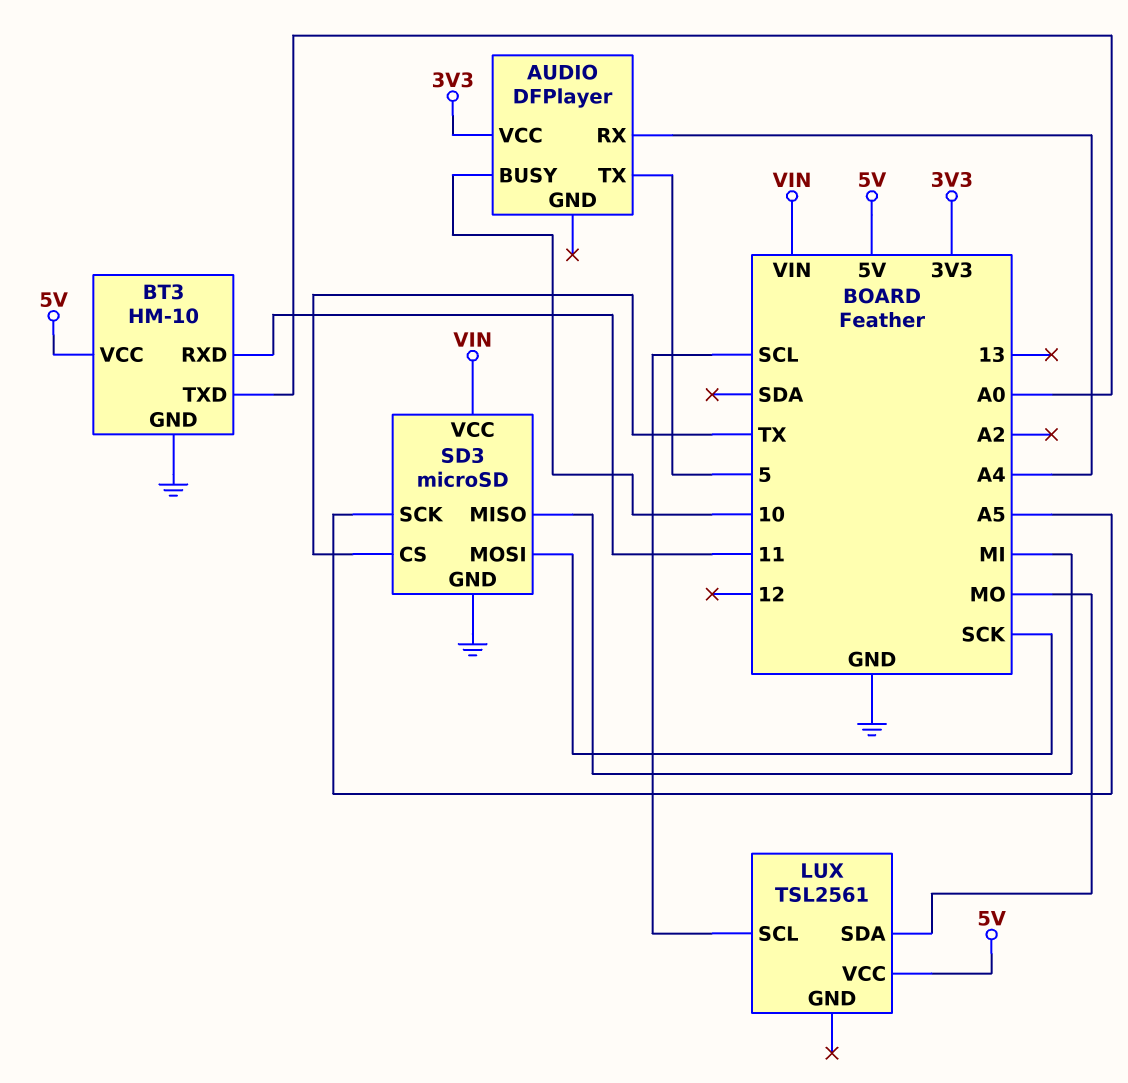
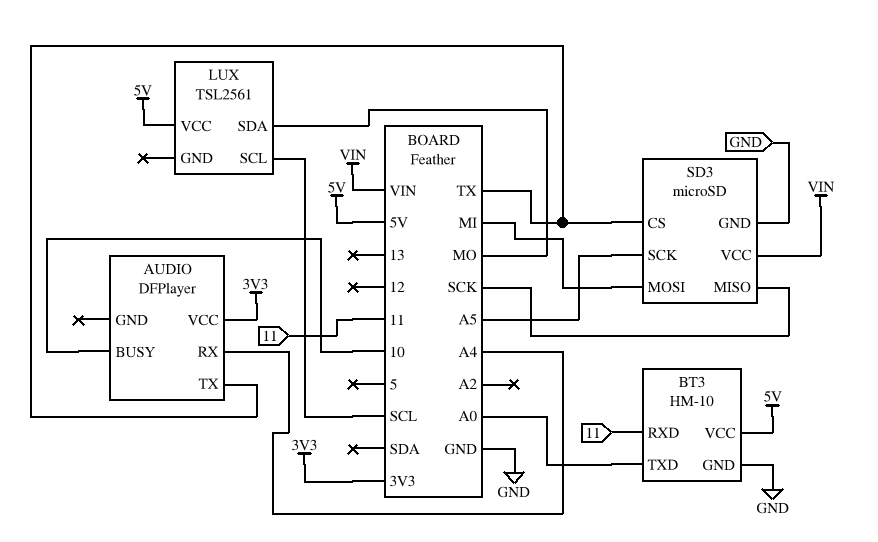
AUDIO pin TX: 5 -> TX
SD3 pin MISO: MI -> SCK
SD3 pin MOSI: SCK -> MI

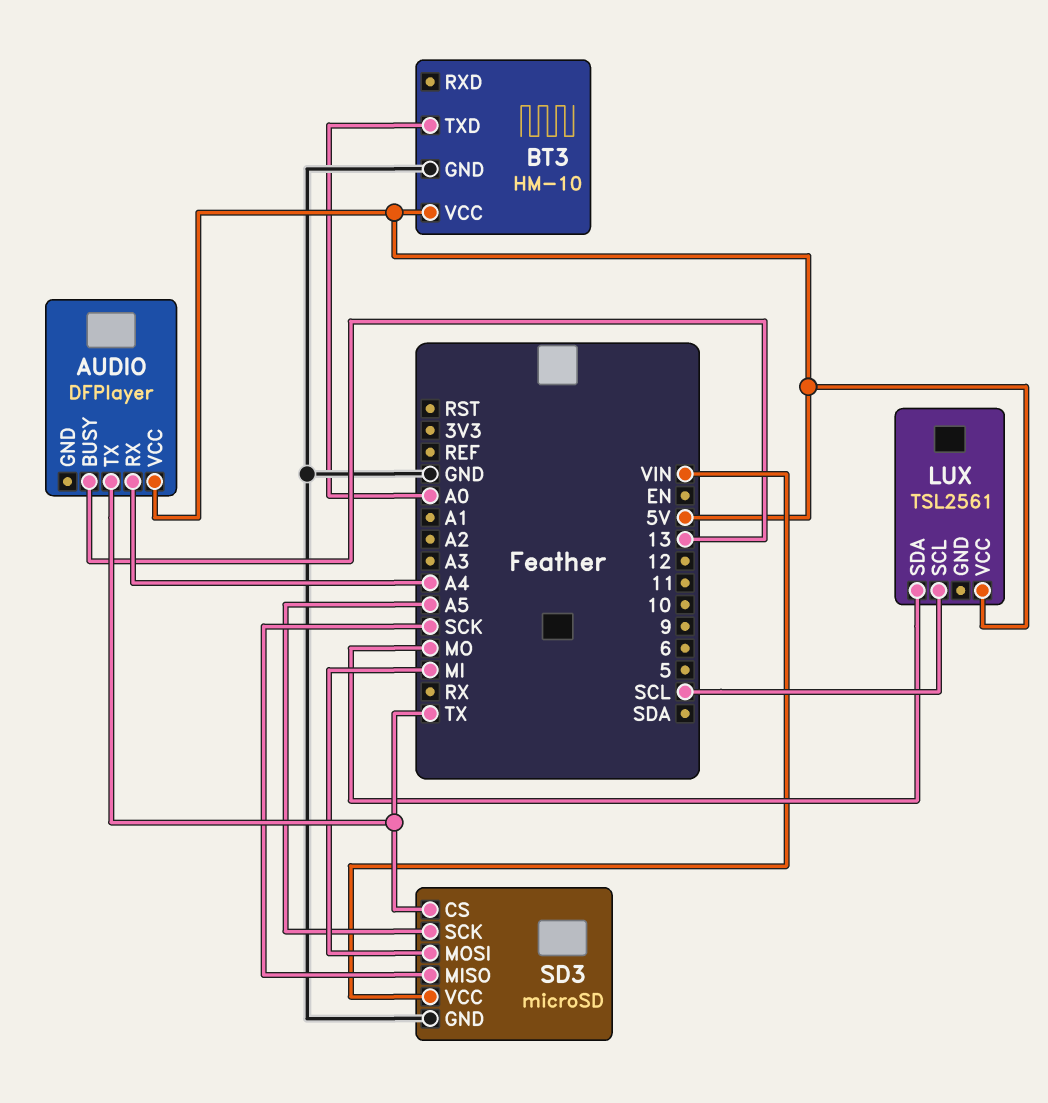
AUDIO pin BUSY: 10 -> 13
AUDIO pin VCC: 3V3 -> 5V
BT3 pin RXD: 11 -> none

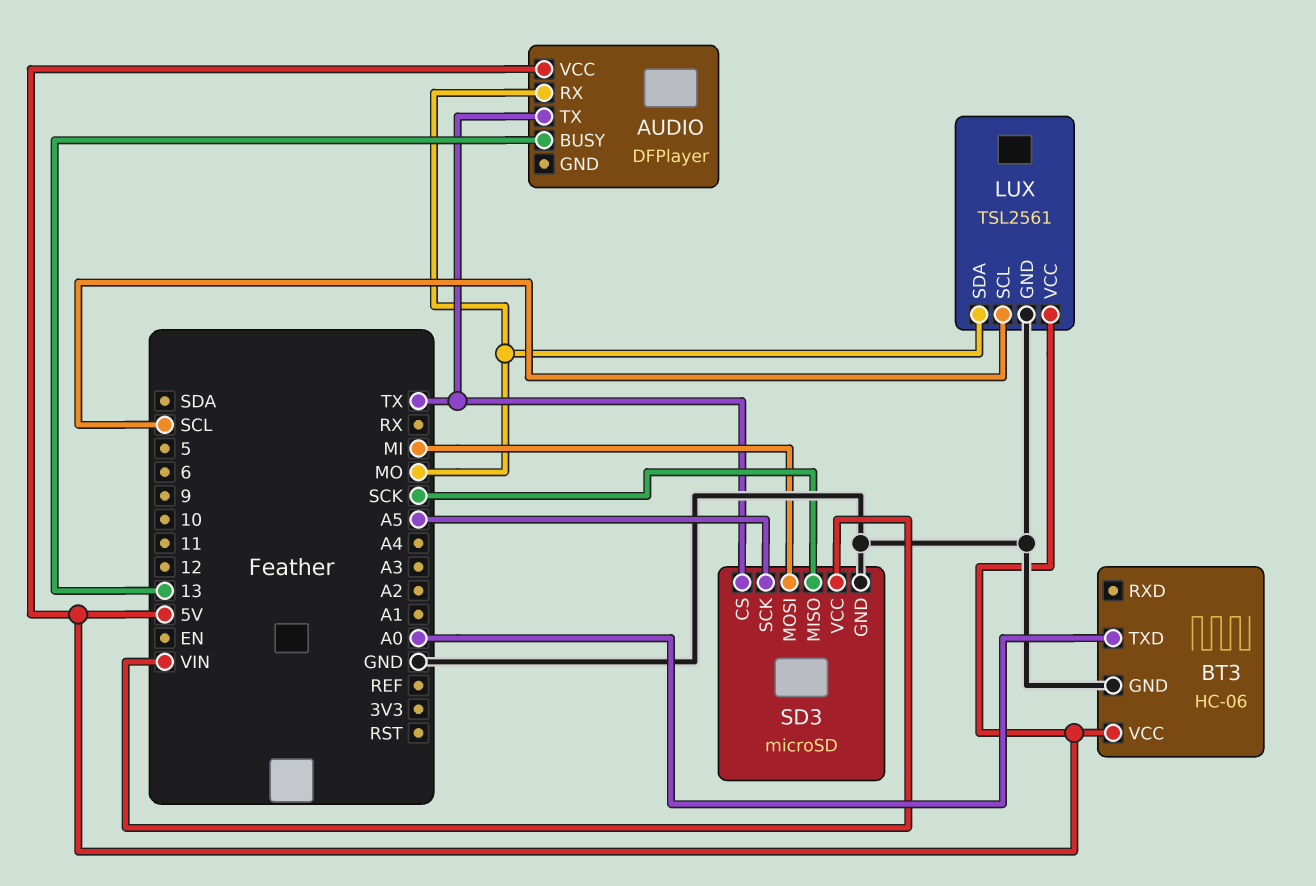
AUDIO pin RX: A4 -> MO
BT3: HM-10 -> HC-06
LUX pin GND: none -> GND

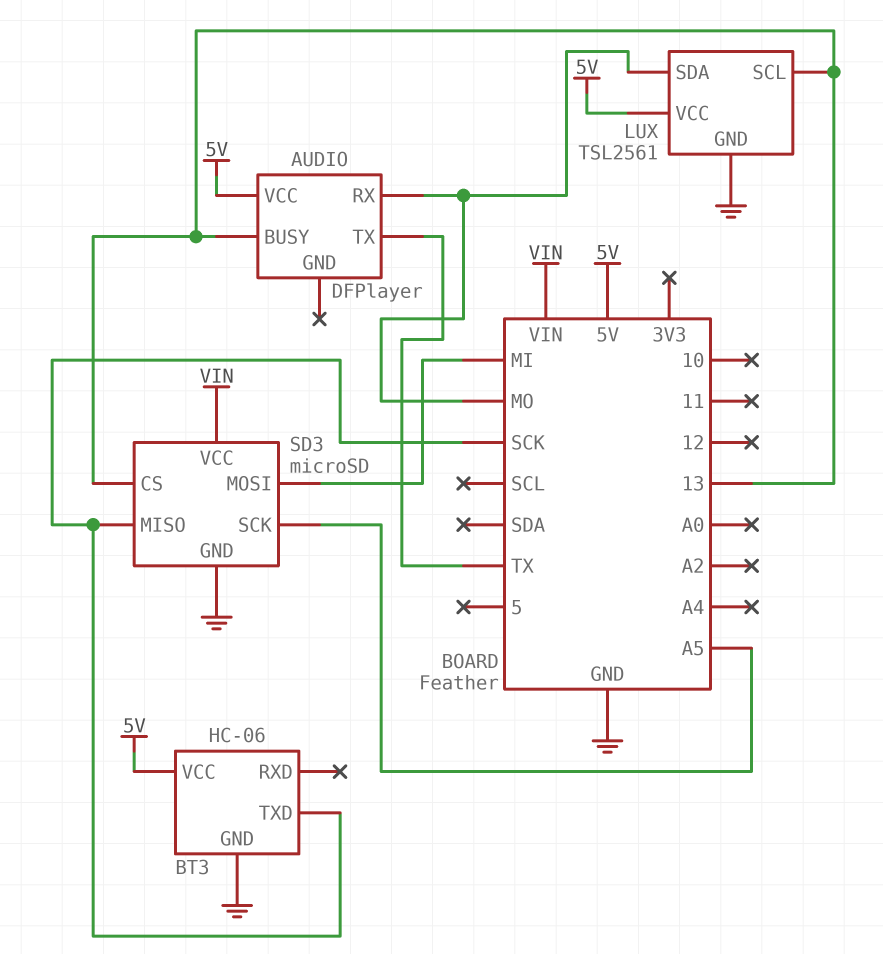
BT3 pin TXD: A0 -> SCK
LUX pin SCL: SCL -> 13
SD3 pin CS: TX -> 13

